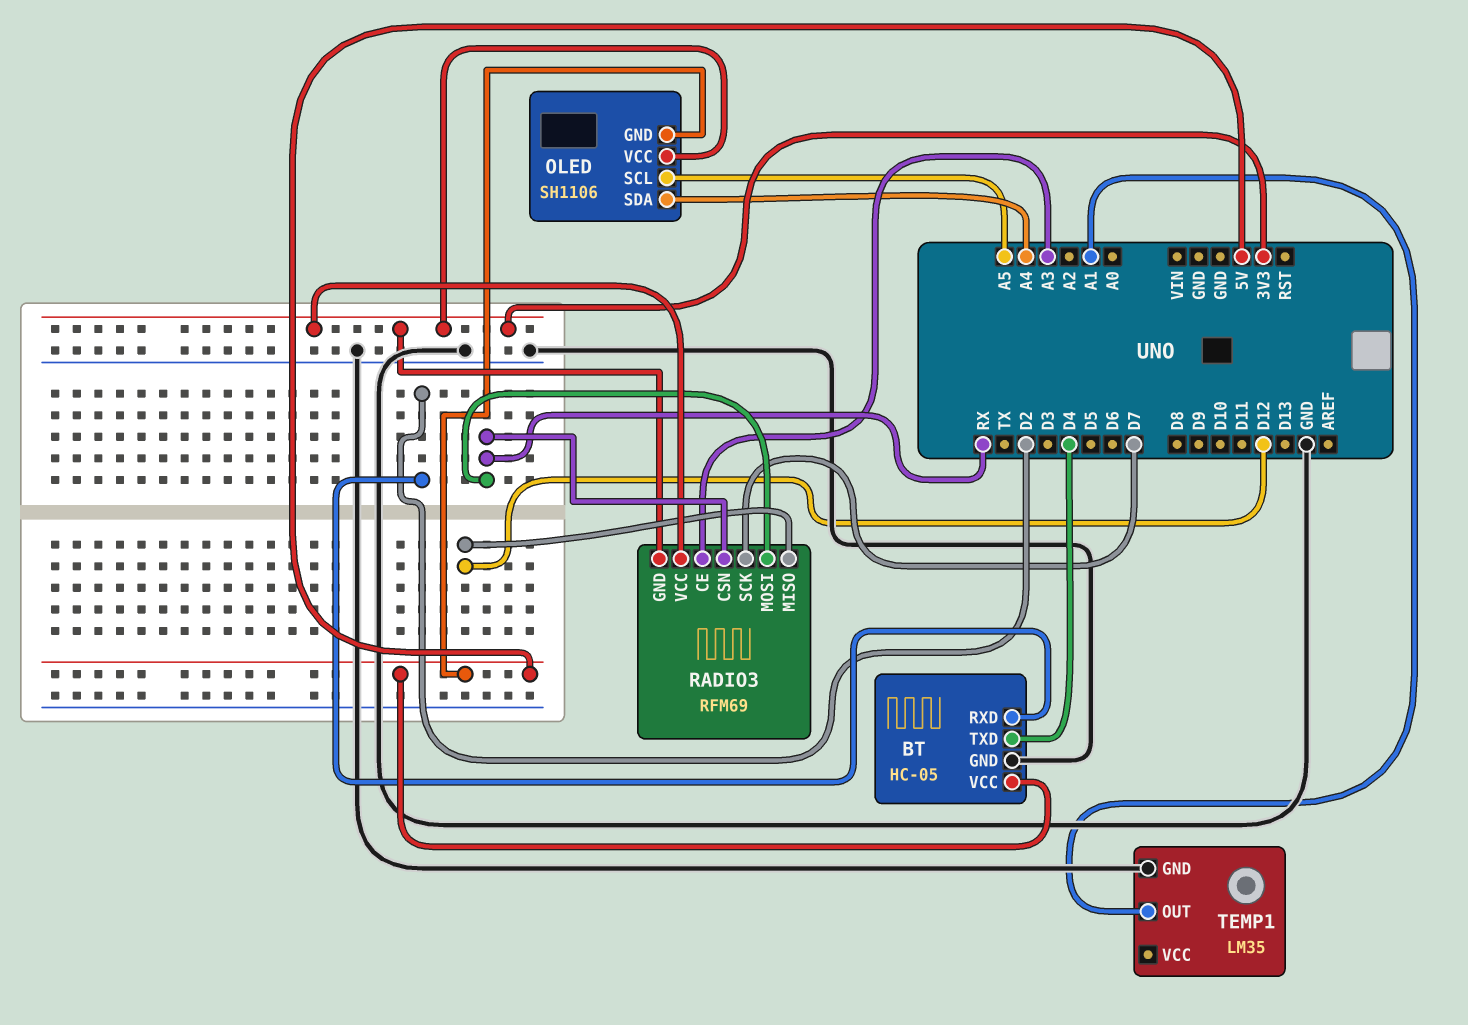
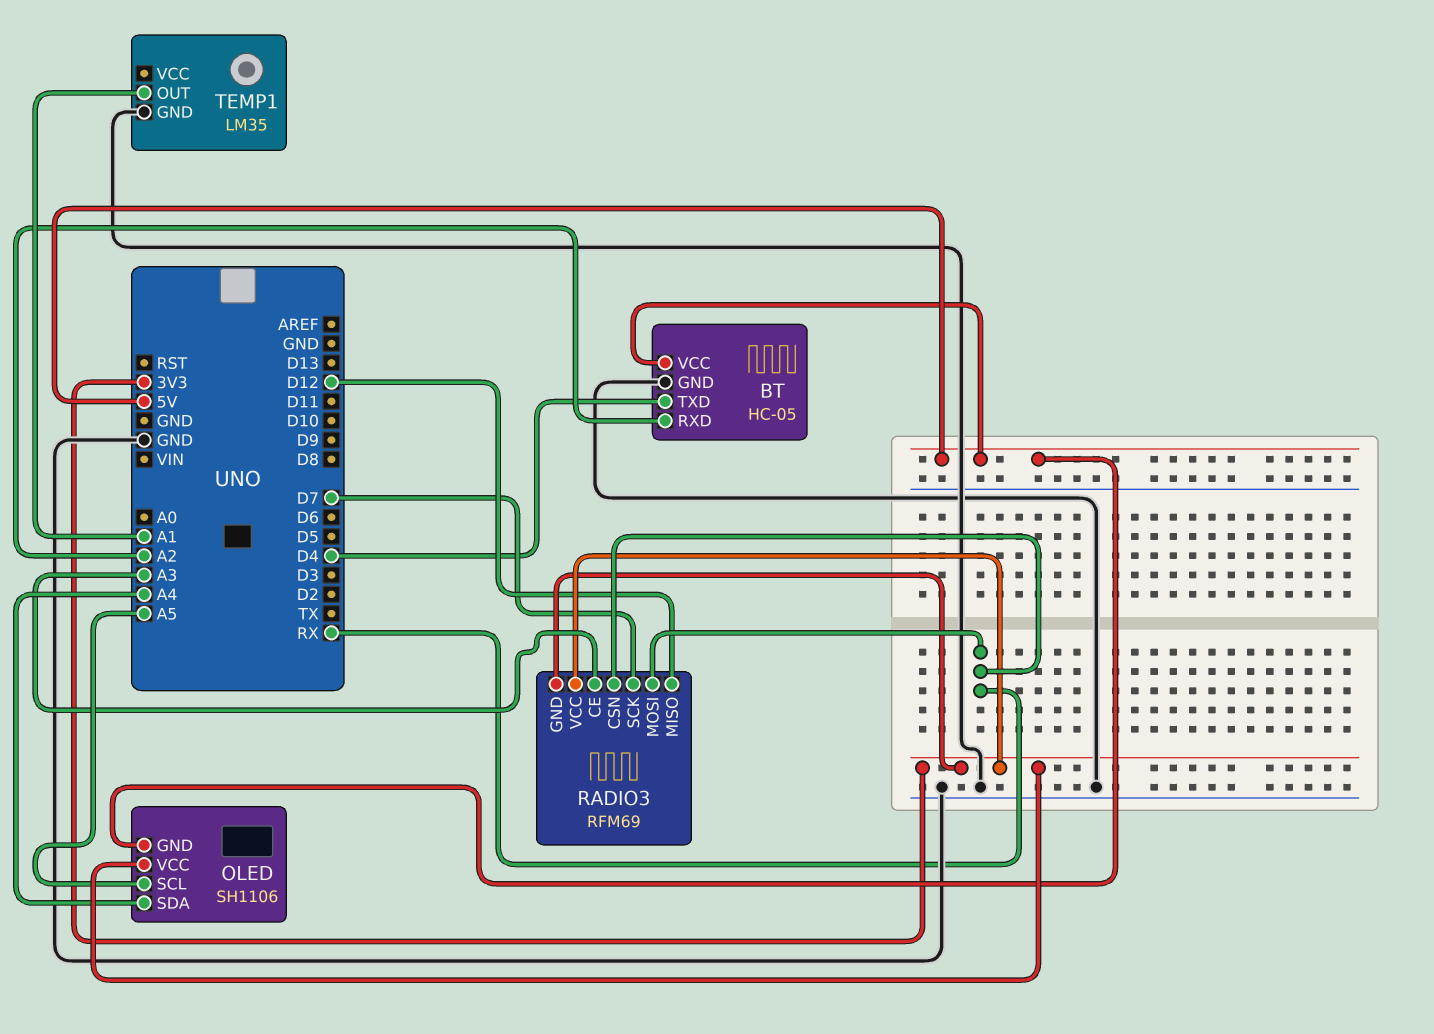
BT pin RXD: D2 -> A2

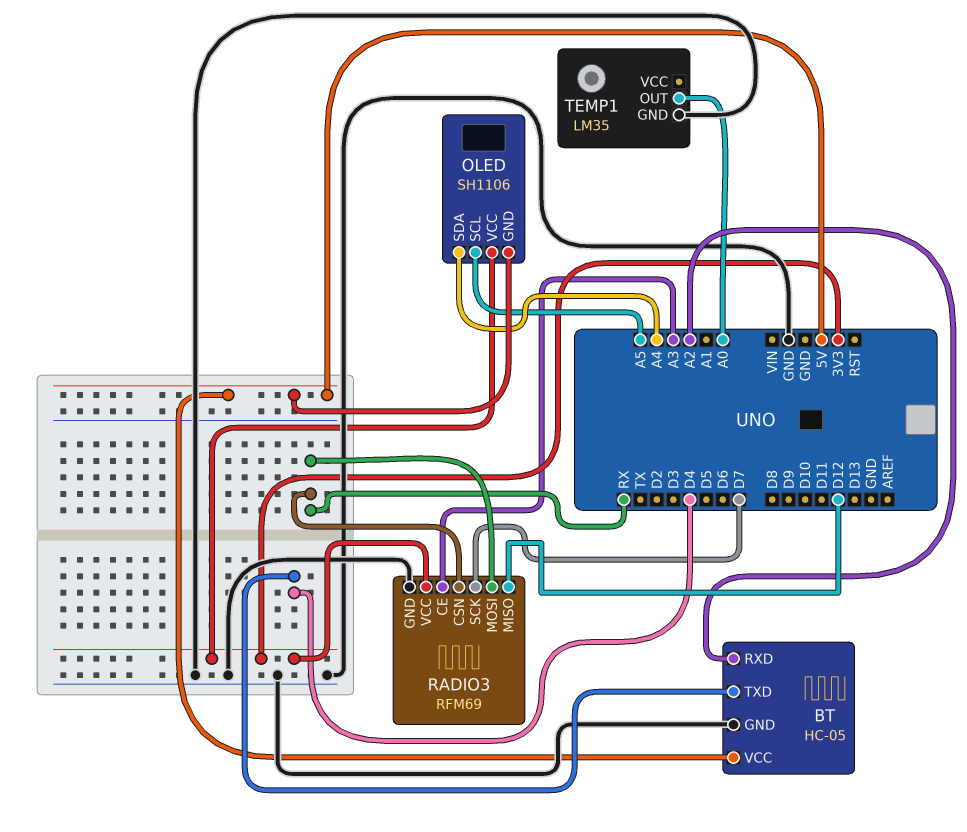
RADIO3 pin GND: 3V3 -> GND
TEMP1 pin OUT: A1 -> A0

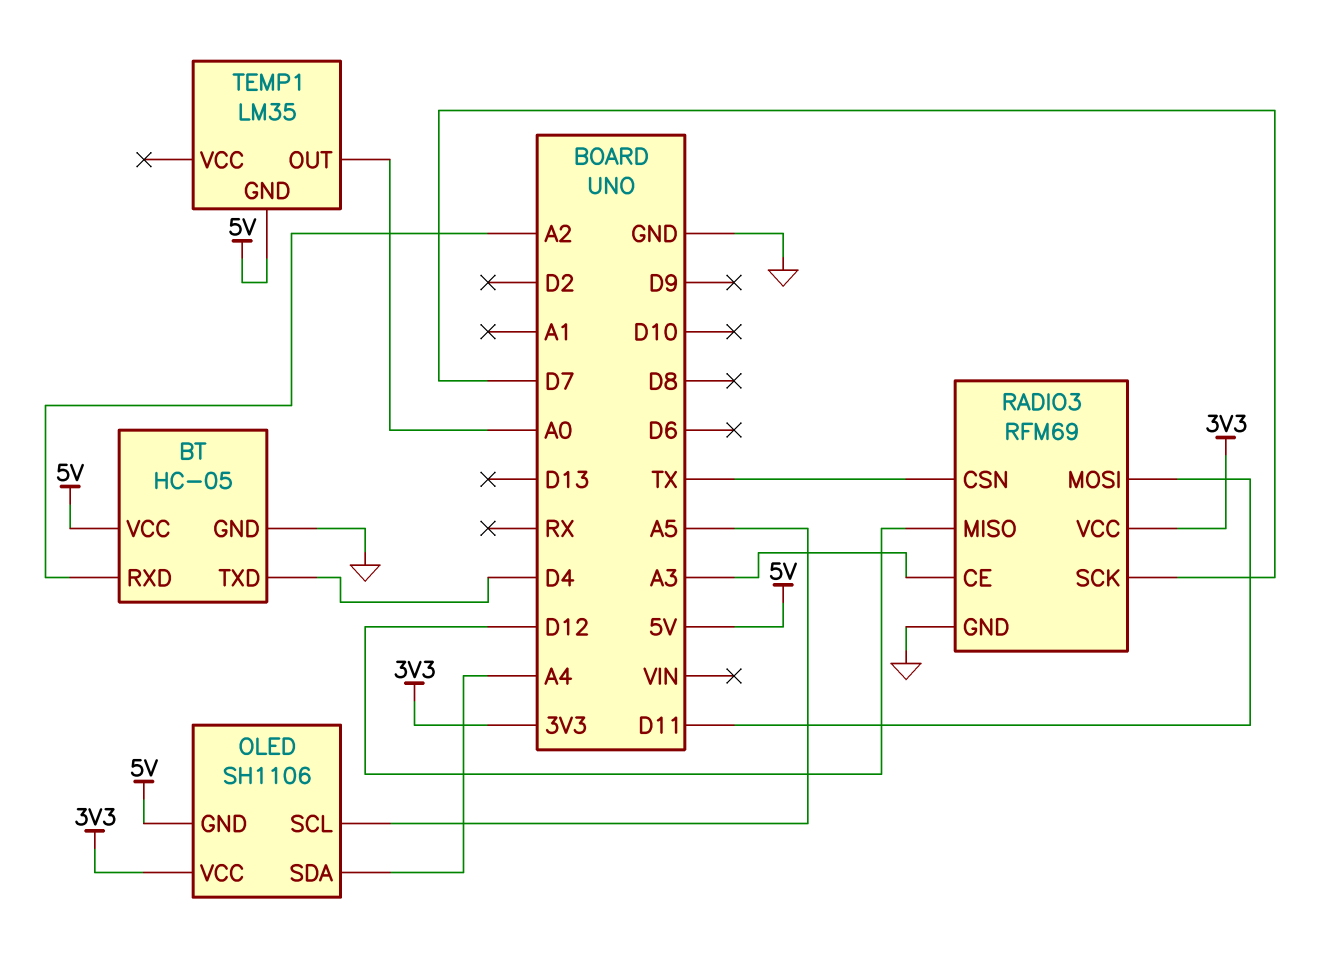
RADIO3 pin CSN: RX -> TX
RADIO3 pin MOSI: RX -> D11
TEMP1 pin GND: GND -> 5V

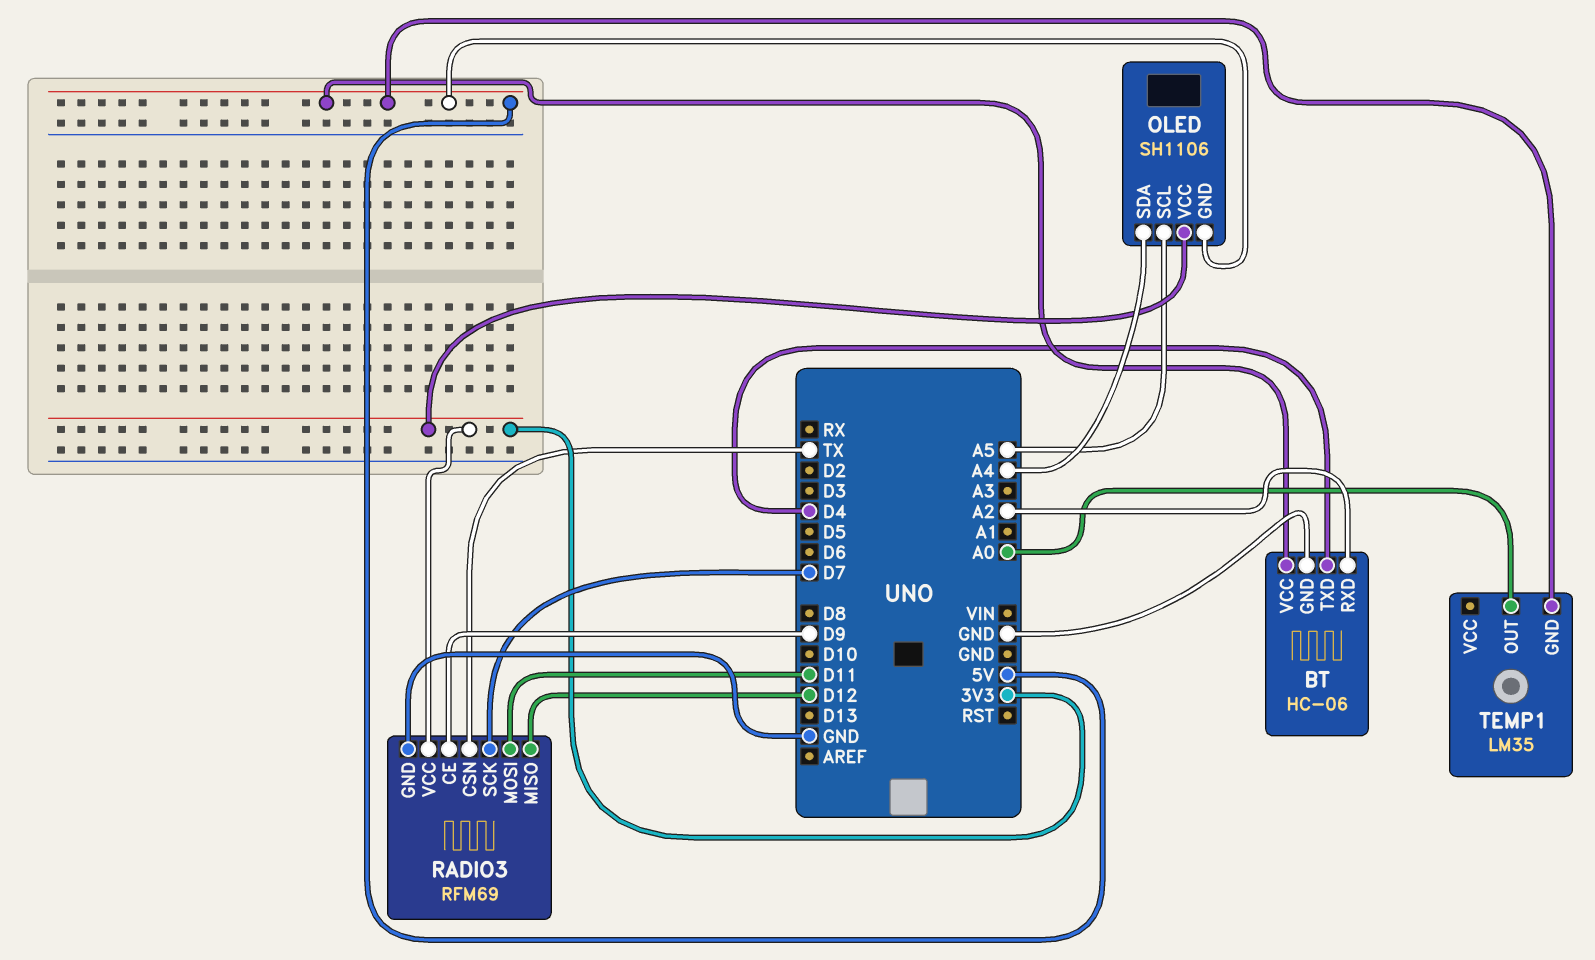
BT: HC-05 -> HC-06
RADIO3 pin CE: A3 -> D9

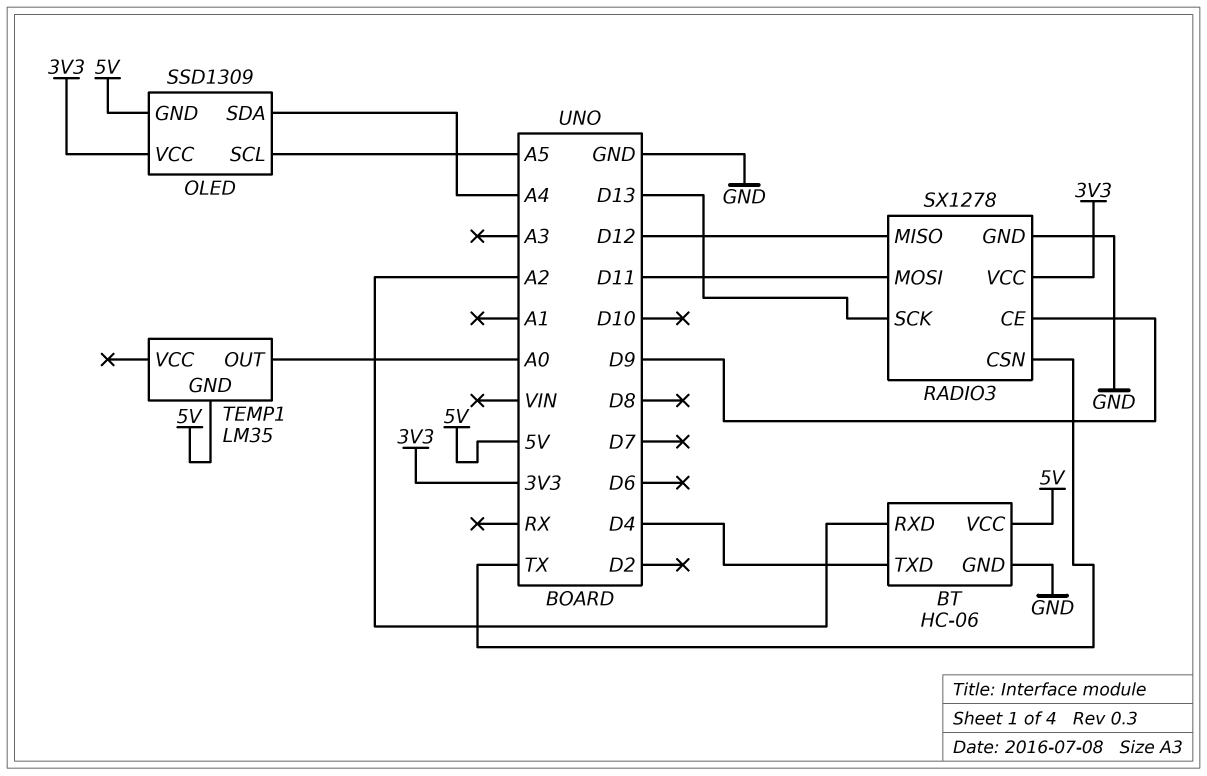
OLED: SH1106 -> SSD1309
RADIO3: RFM69 -> SX1278
RADIO3 pin SCK: D7 -> D13

